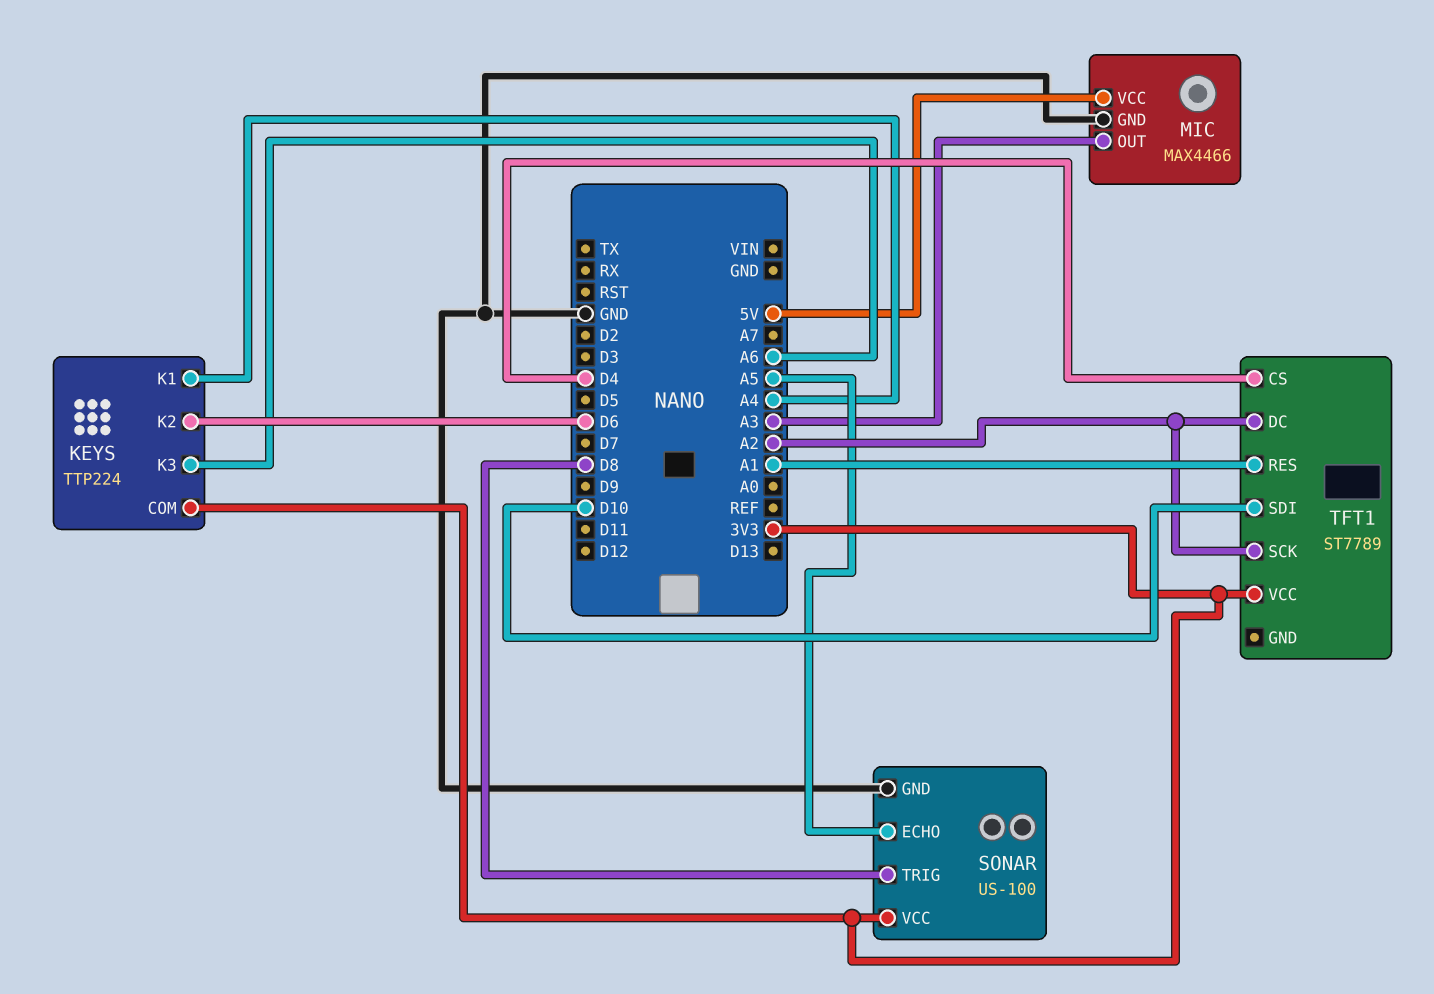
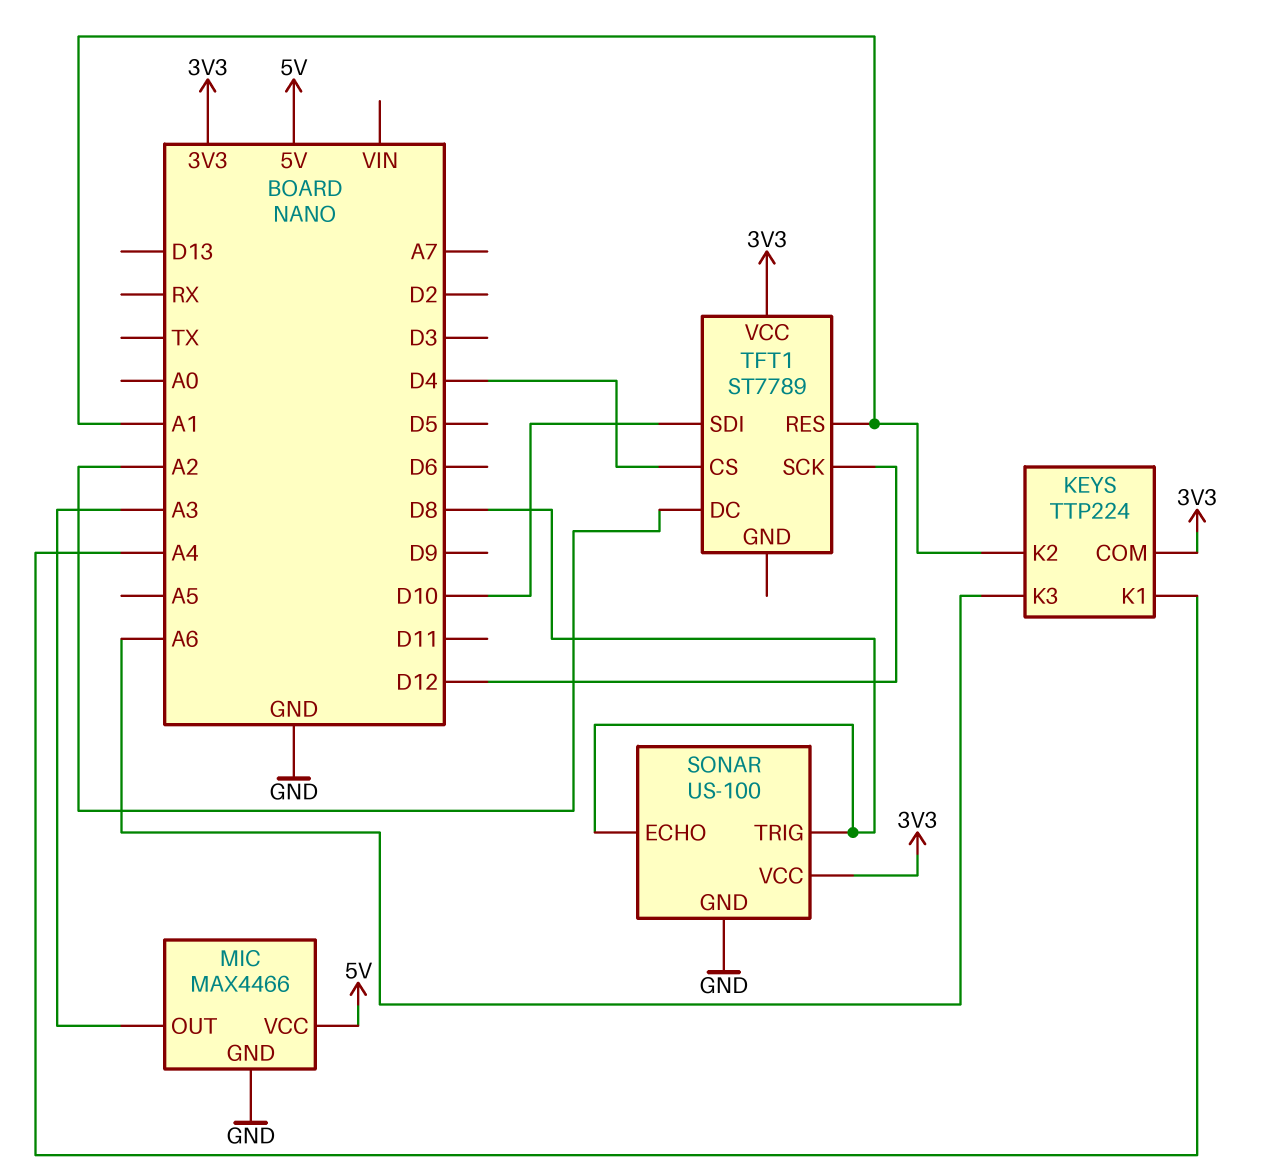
KEYS pin K2: D6 -> A1
SONAR pin ECHO: A5 -> D8
TFT1 pin SCK: A2 -> D12

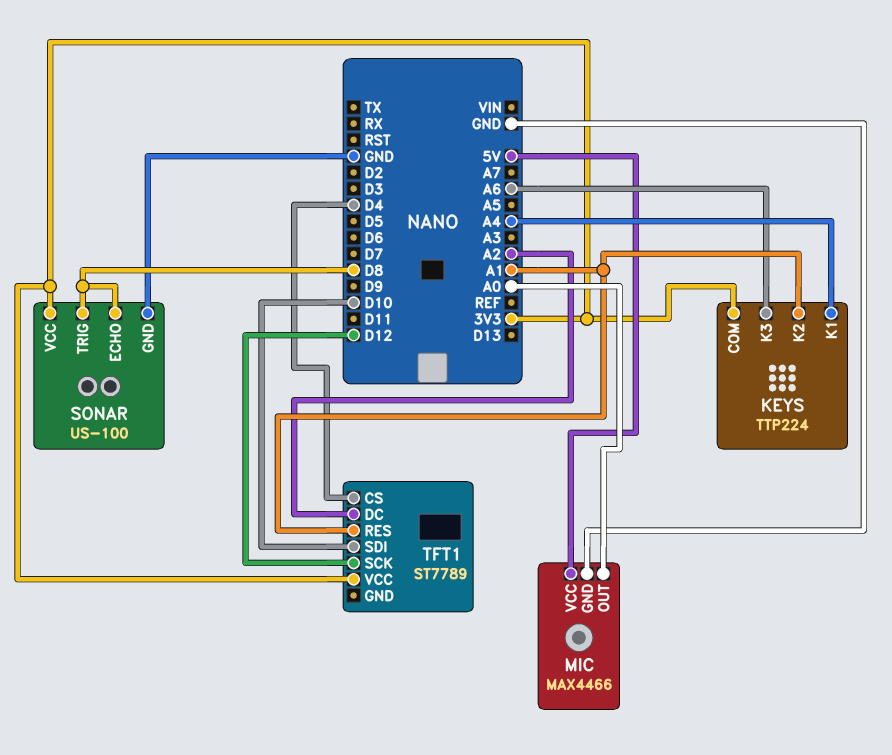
MIC pin OUT: A3 -> A0

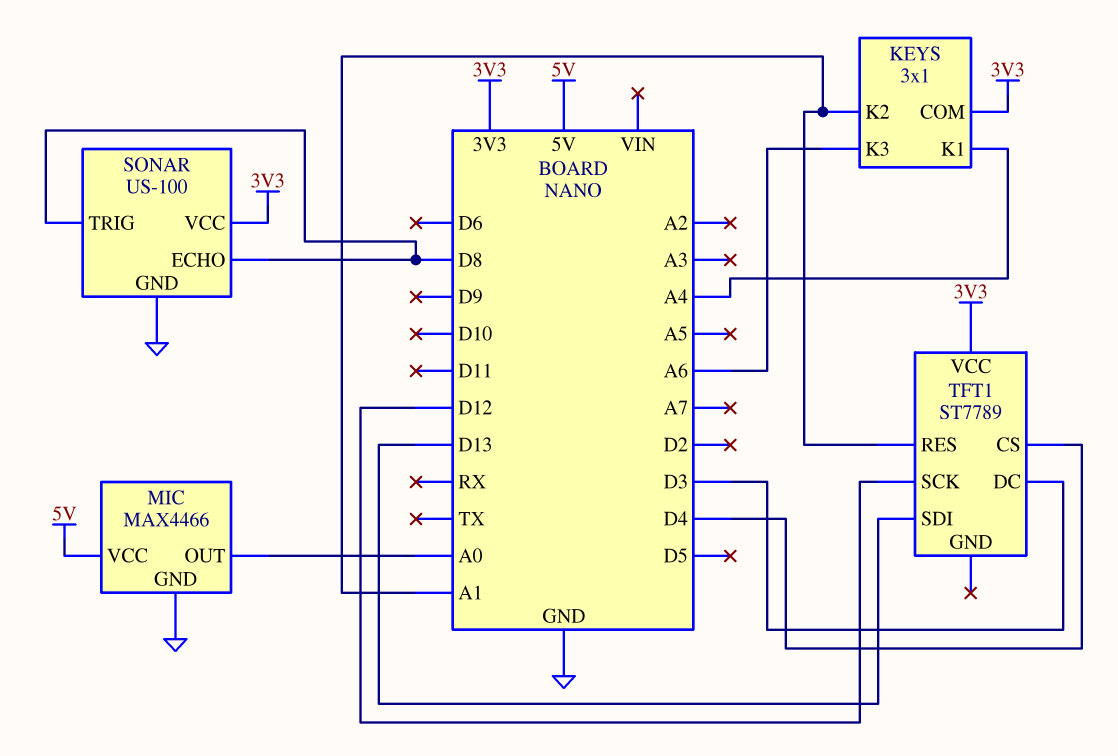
KEYS: TTP224 -> 3x1
TFT1 pin DC: A2 -> D3
TFT1 pin SDI: D10 -> D13

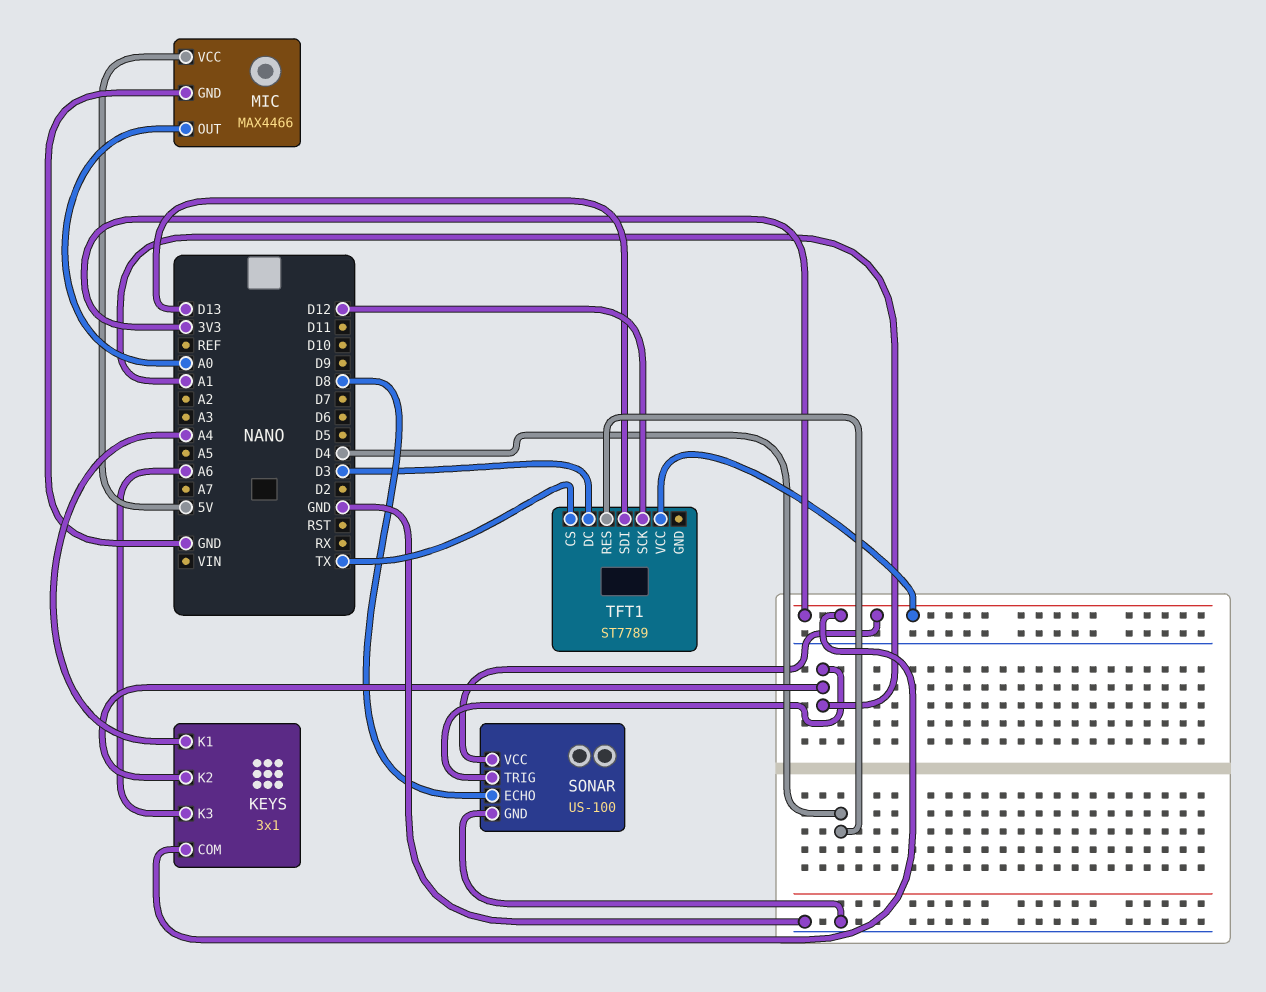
SONAR pin TRIG: D8 -> A1
TFT1 pin CS: D4 -> TX
TFT1 pin RES: A1 -> D4

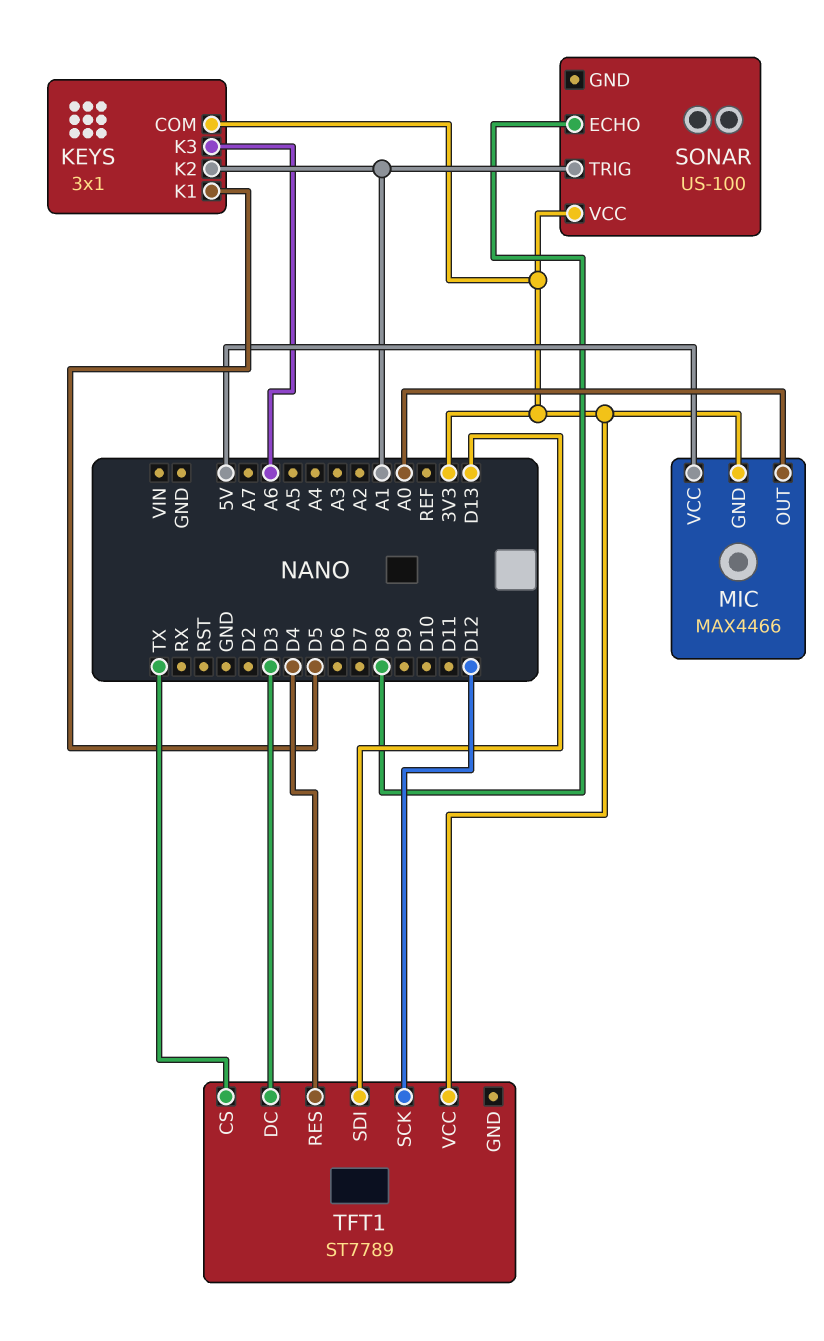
KEYS pin K1: A4 -> D5
MIC pin GND: GND -> 3V3
SONAR pin GND: GND -> none

